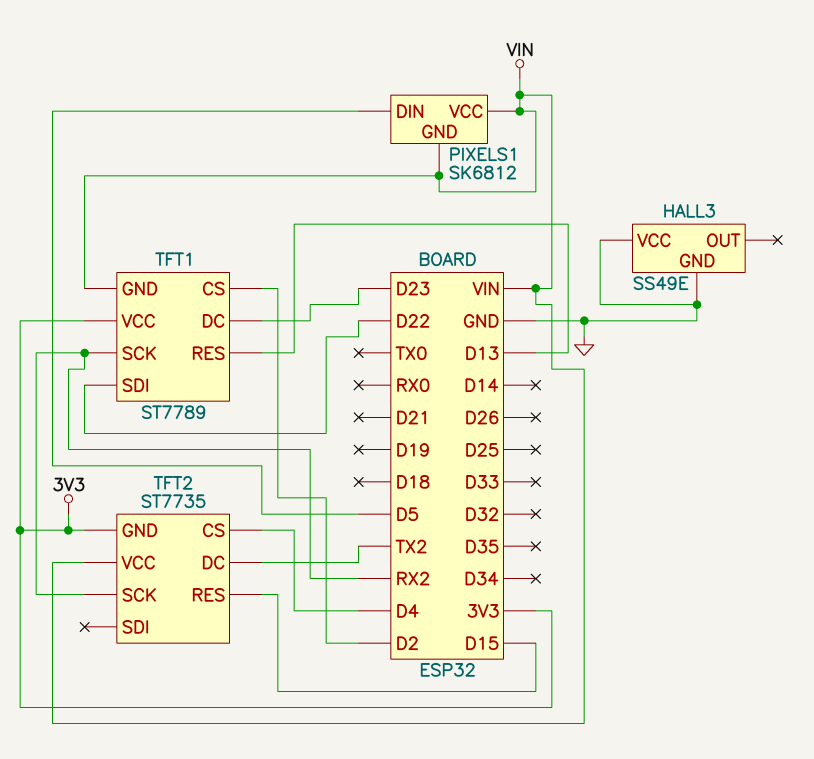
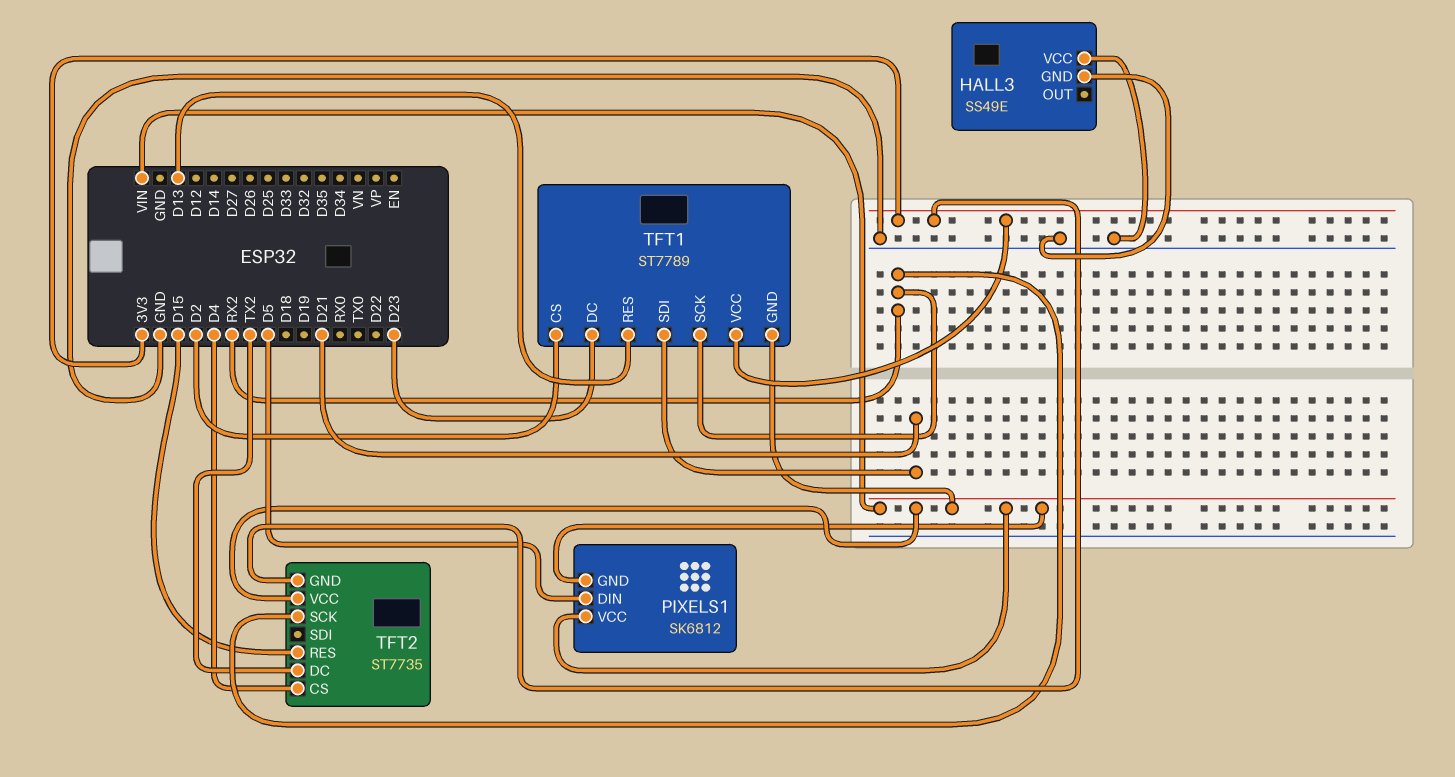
TFT1 pin SDI: D22 -> D21

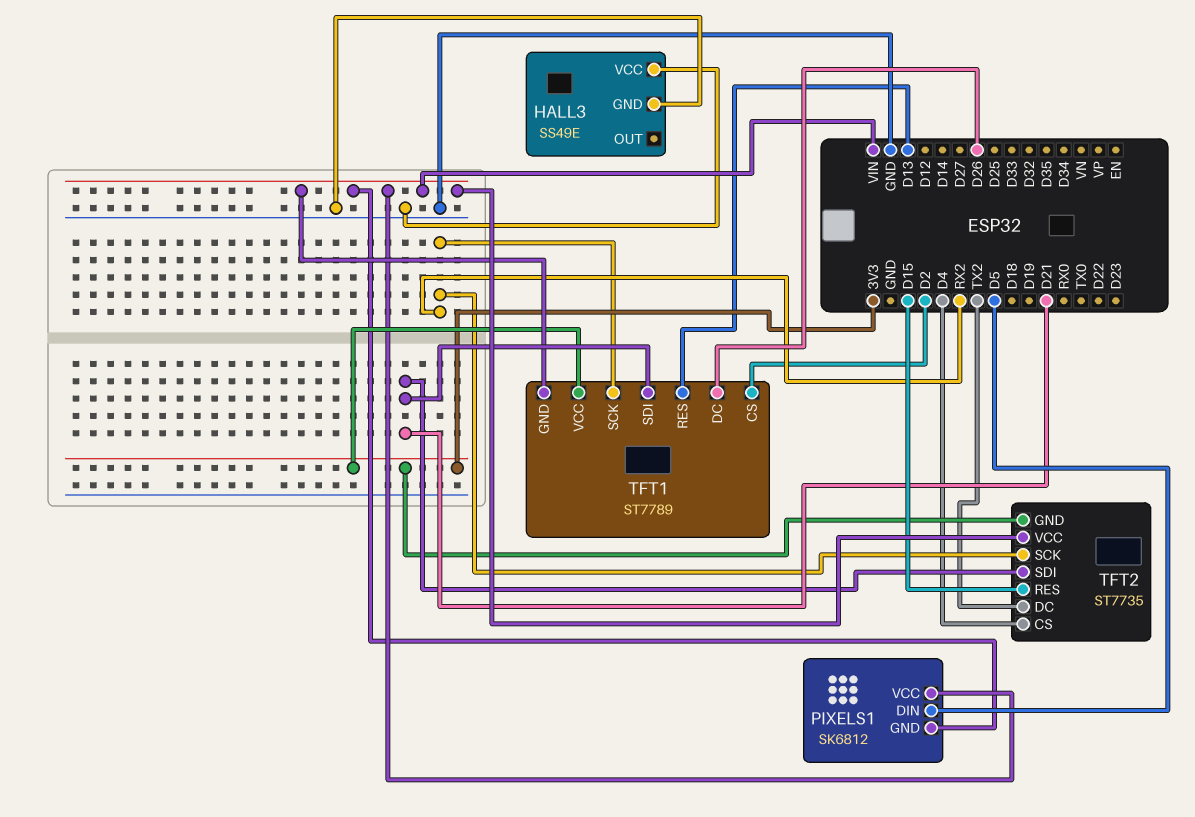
TFT1 pin DC: D23 -> D26
TFT2 pin SDI: none -> D21

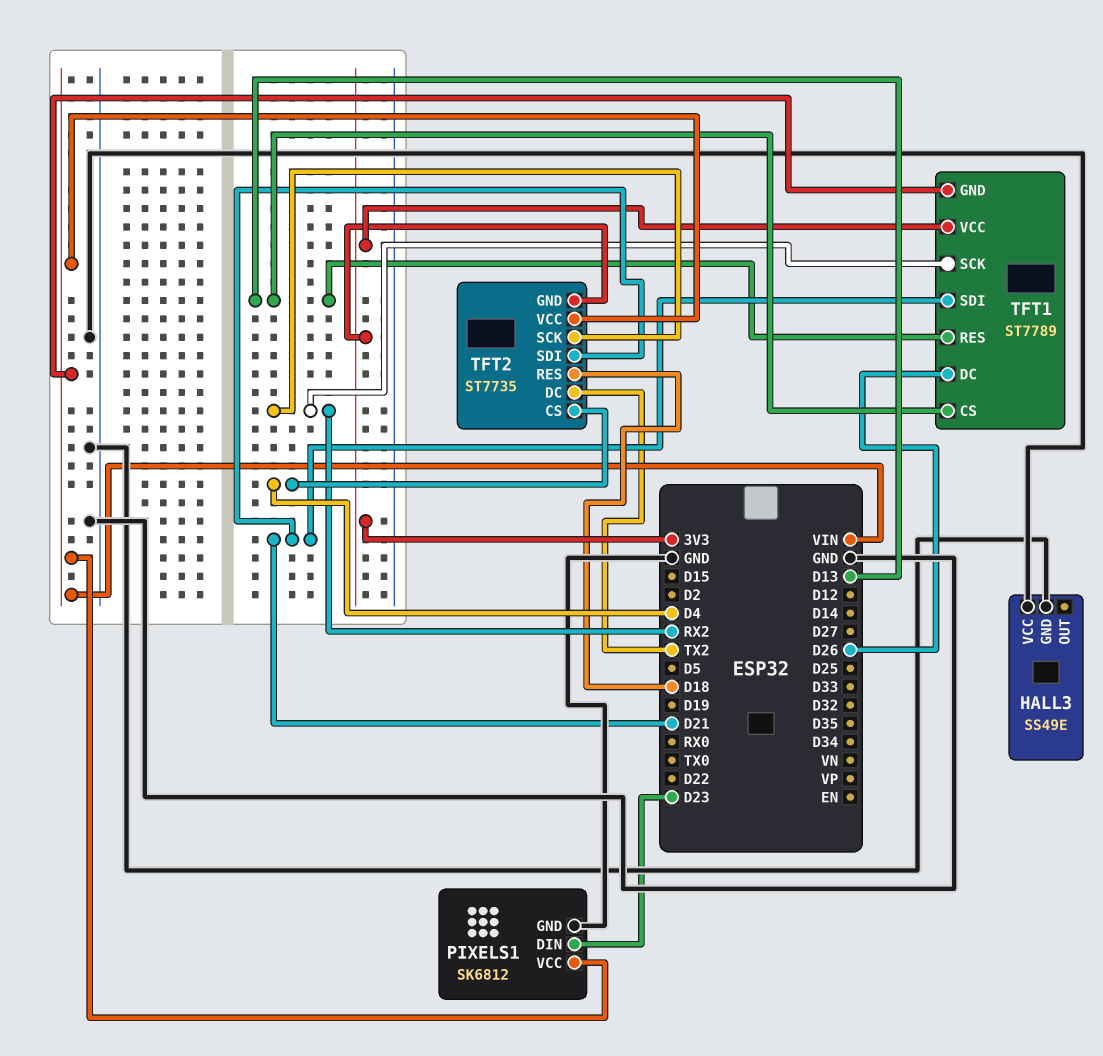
PIXELS1 pin DIN: D5 -> D23
PIXELS1 pin GND: VIN -> GND
TFT1 pin CS: D2 -> D13
TFT2 pin RES: D15 -> D18

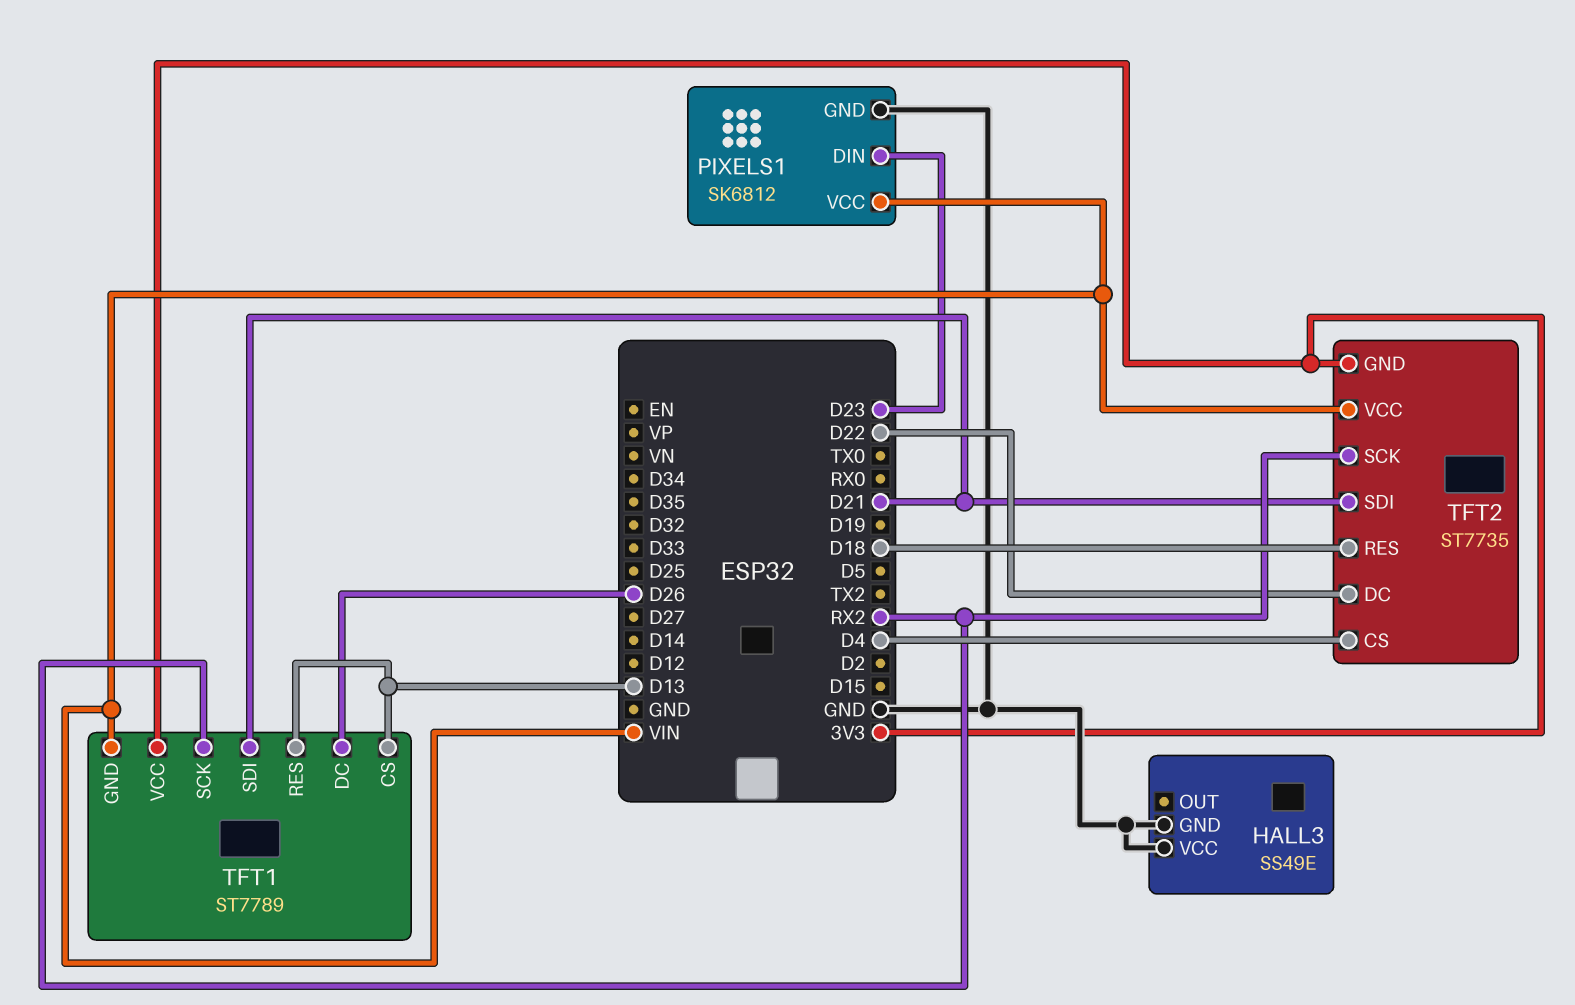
TFT2 pin DC: TX2 -> D22

